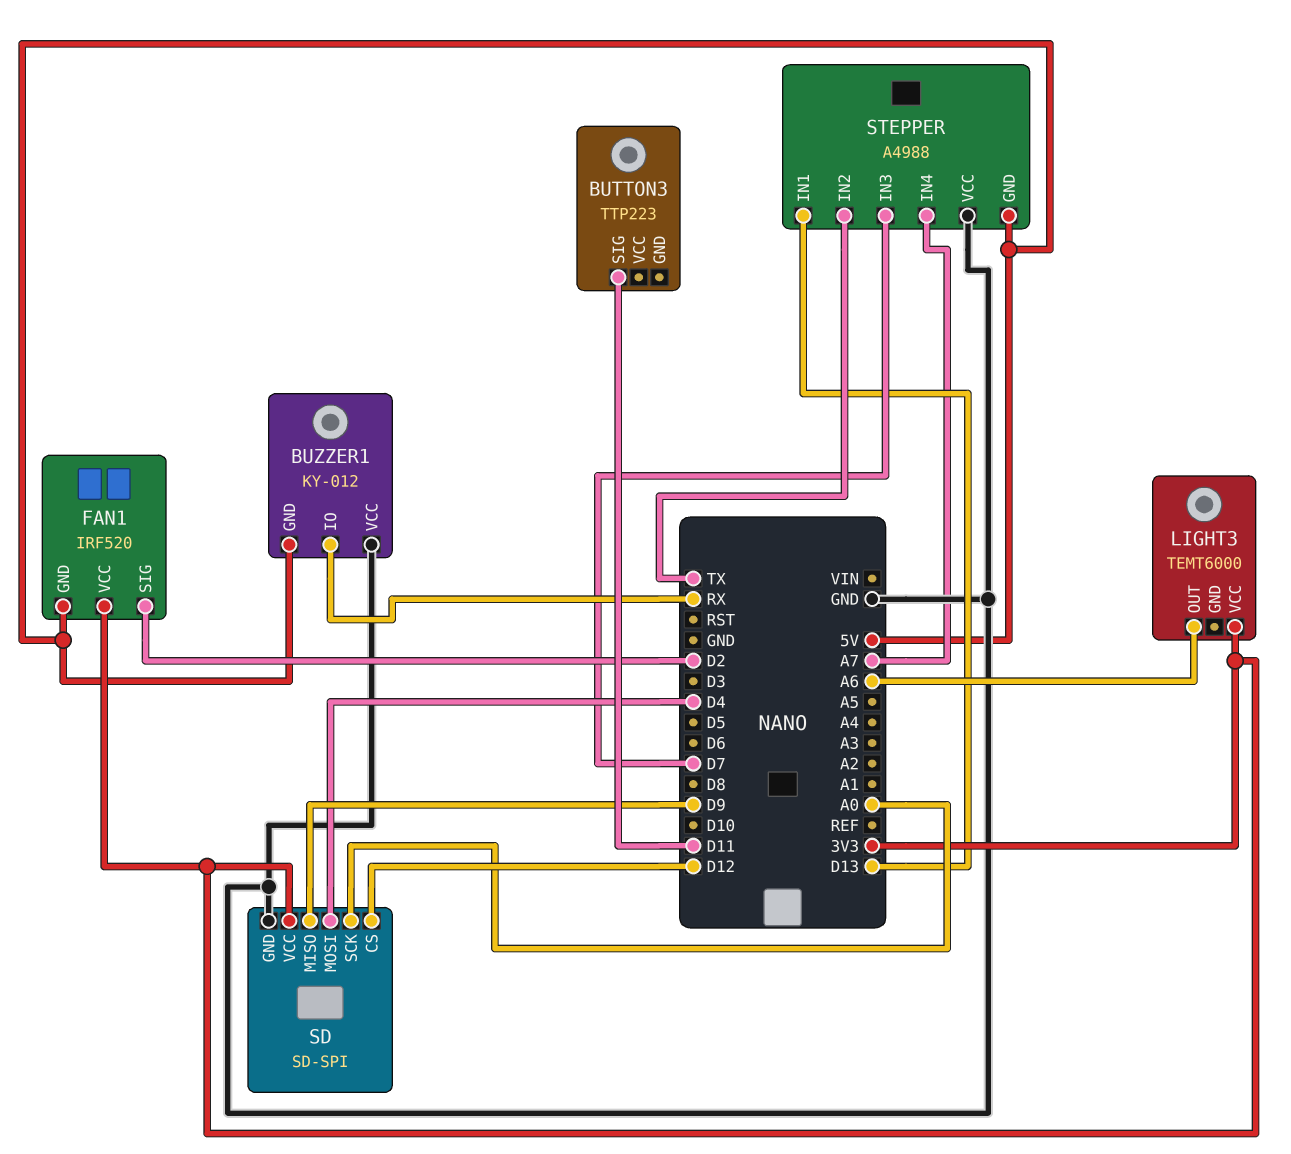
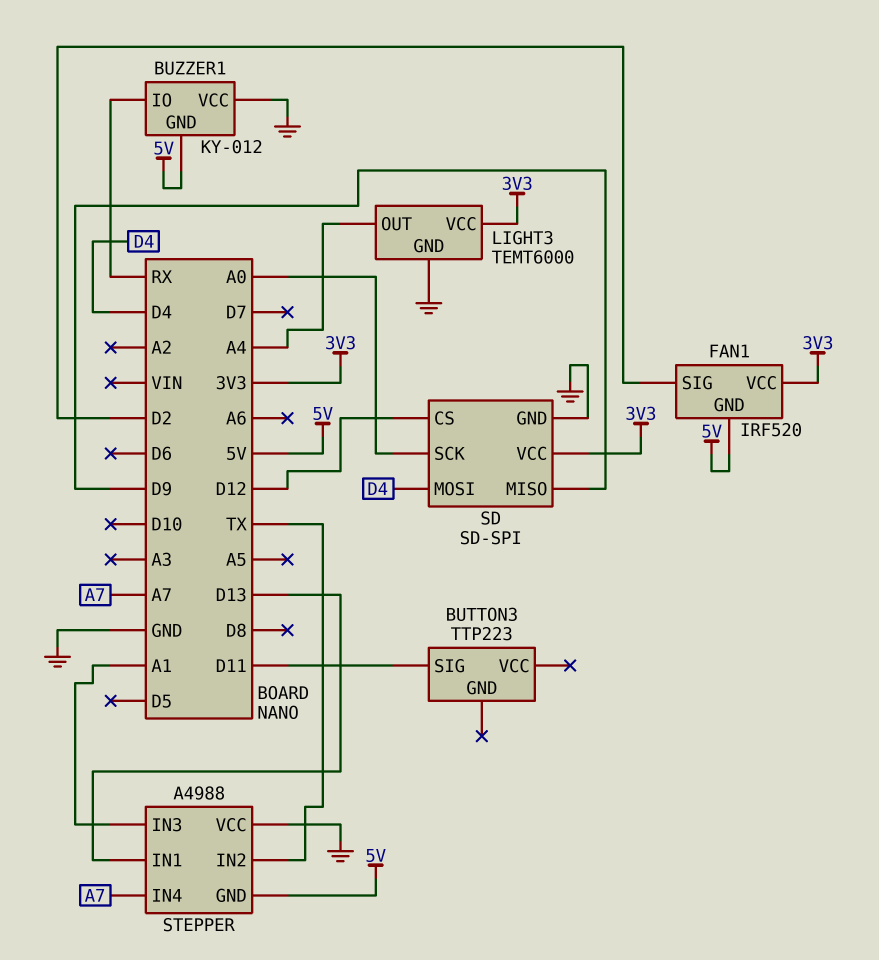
LIGHT3 pin GND: none -> GND
LIGHT3 pin OUT: A6 -> A4
STEPPER pin IN3: D7 -> A1

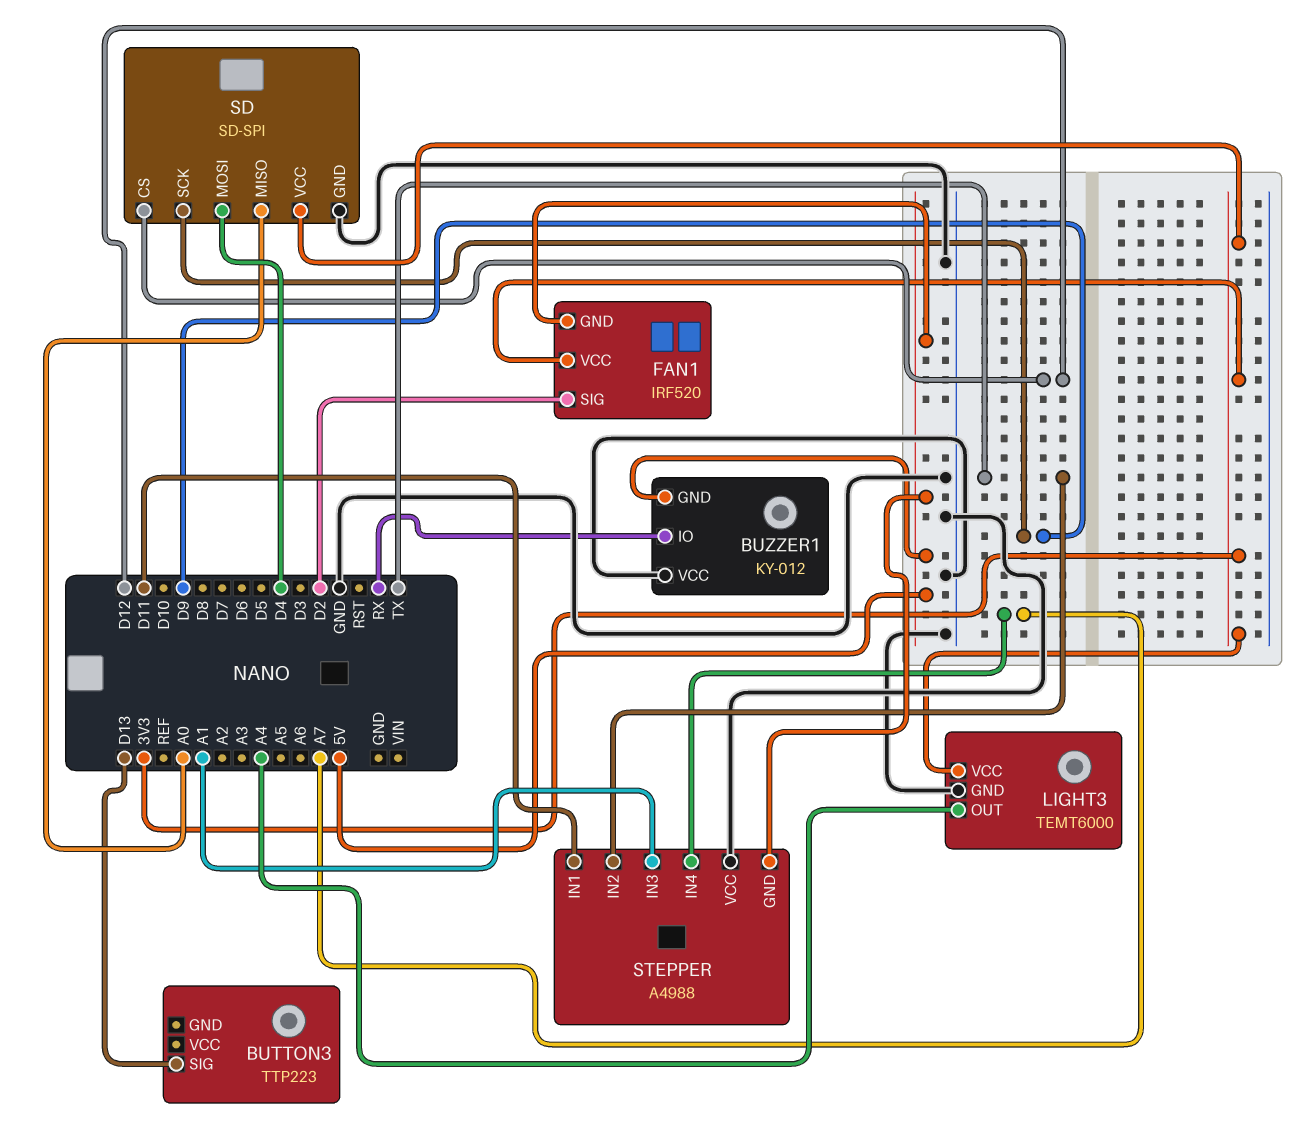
BUTTON3 pin SIG: D11 -> D13
SD pin MISO: D9 -> A0
SD pin SCK: A0 -> D9
STEPPER pin IN1: D13 -> D11

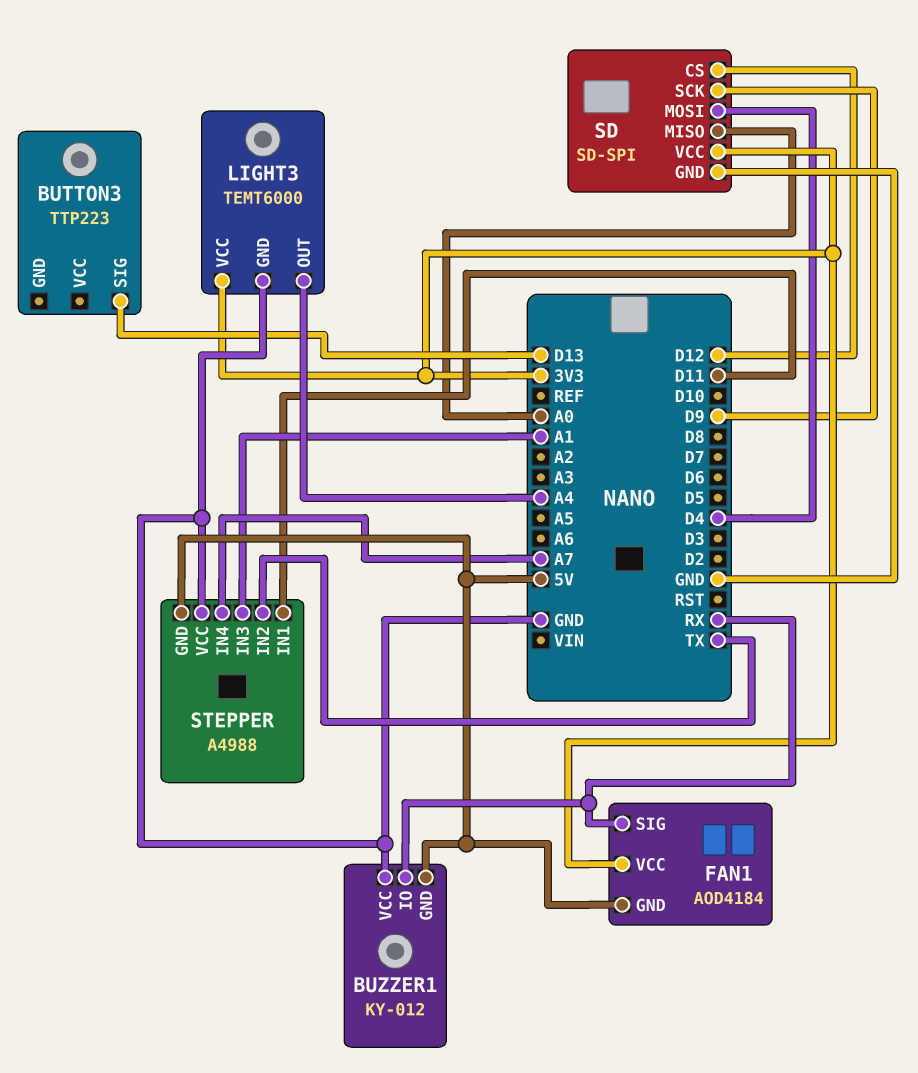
FAN1: IRF520 -> AOD4184
FAN1 pin SIG: D2 -> RX

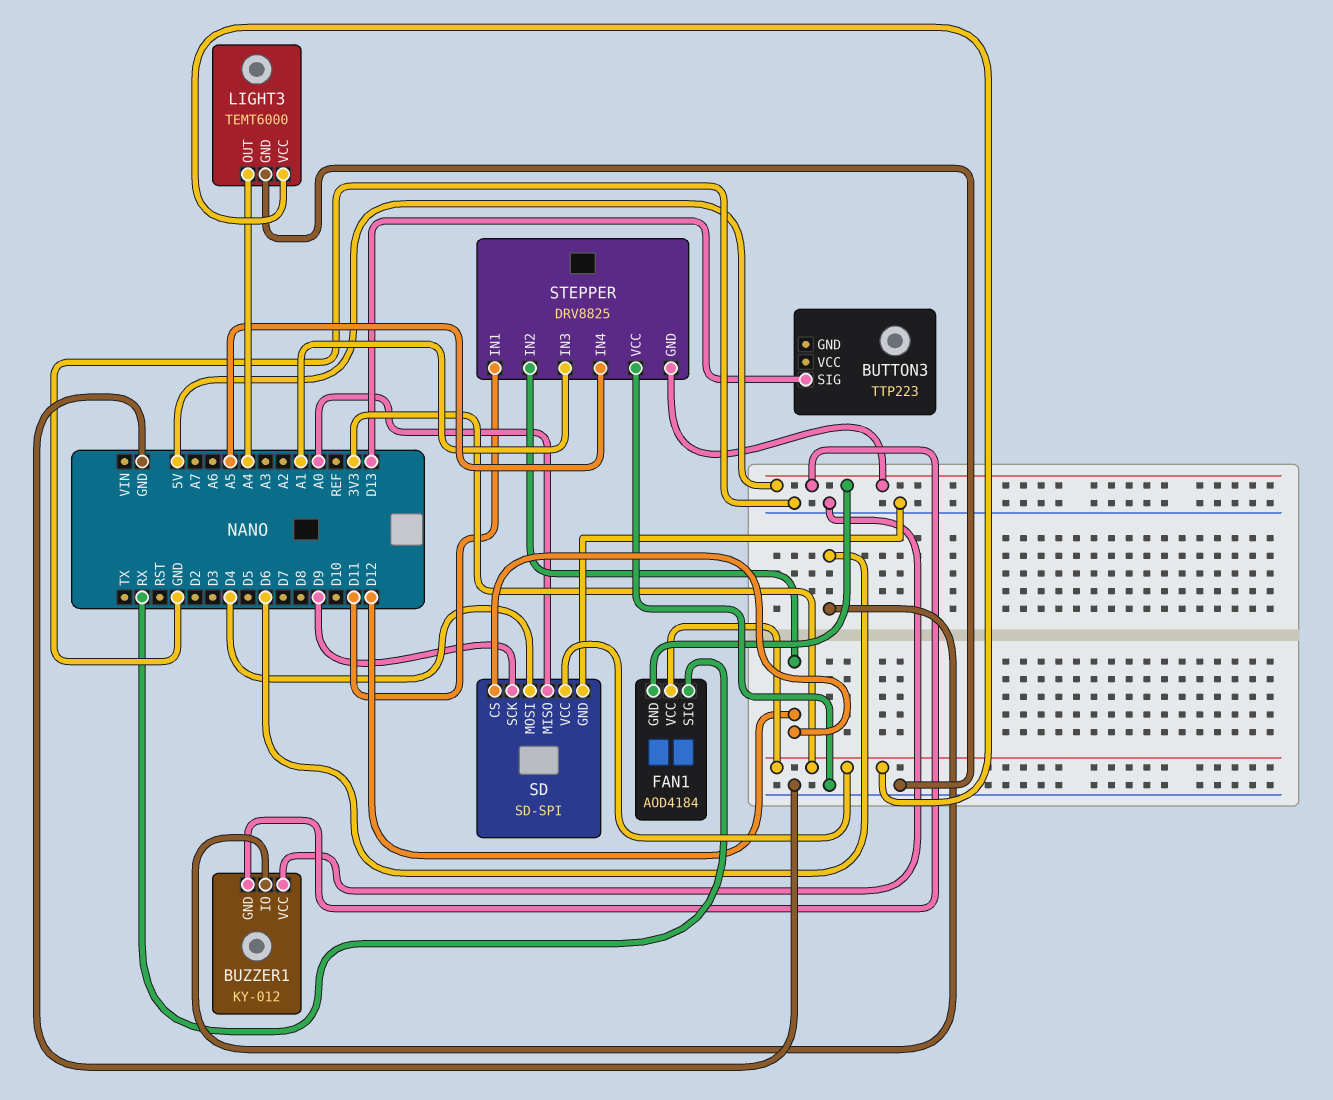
BUZZER1 pin IO: RX -> D6
STEPPER: A4988 -> DRV8825
STEPPER pin IN2: TX -> D12
STEPPER pin IN4: A7 -> A5

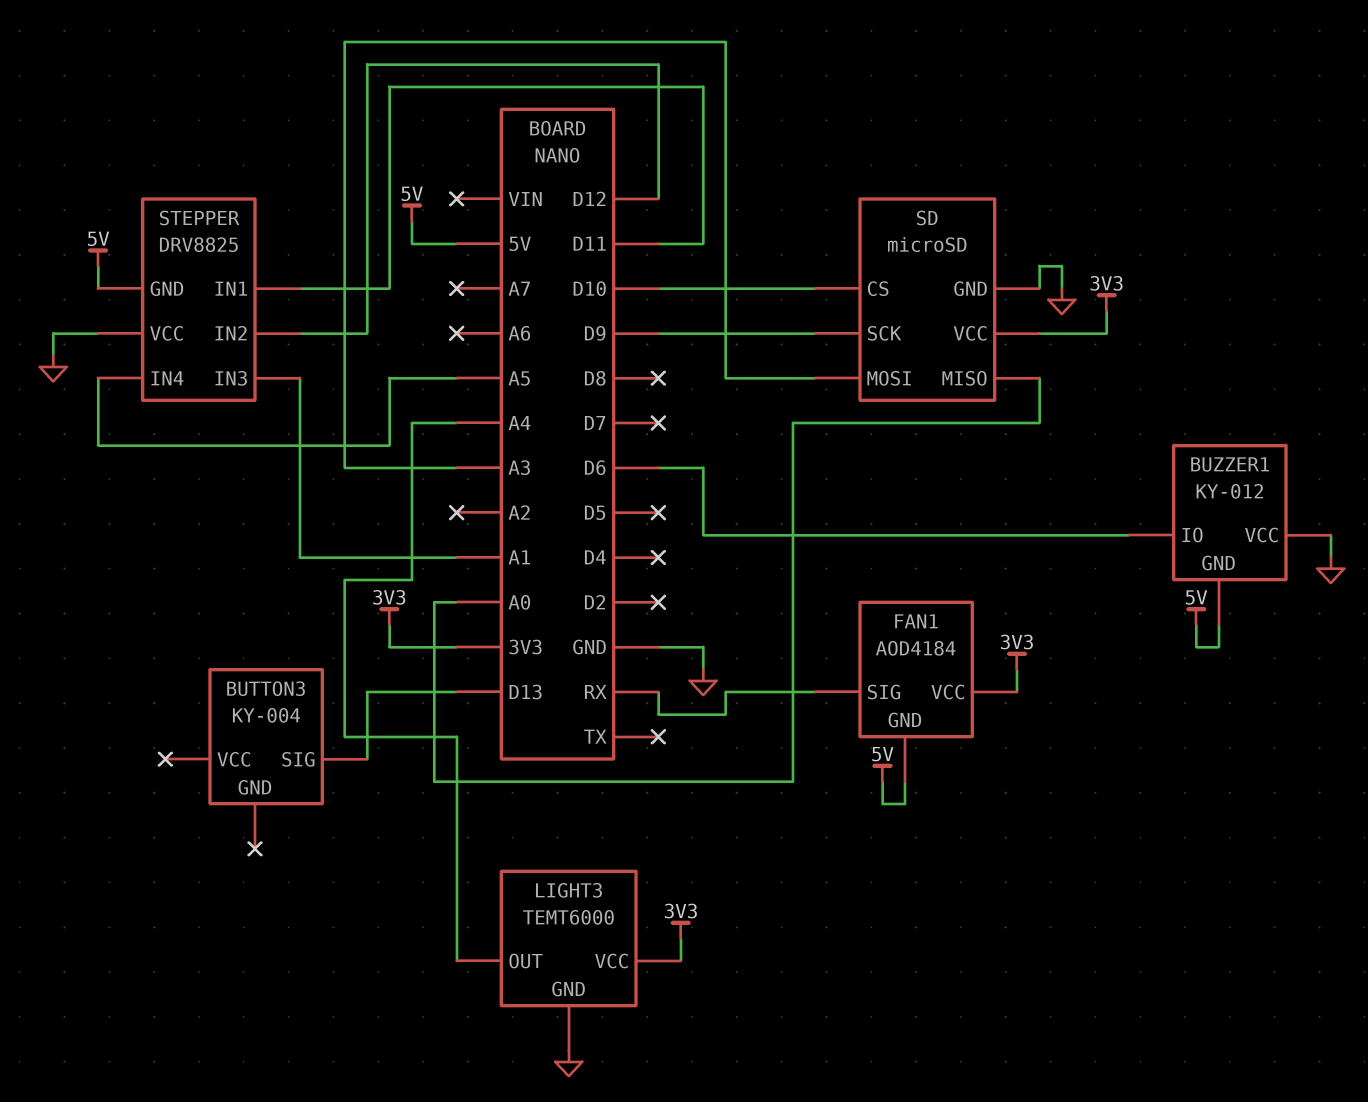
BUTTON3: TTP223 -> KY-004
SD: SD-SPI -> microSD
SD pin CS: D12 -> D10
SD pin MOSI: D4 -> A3

